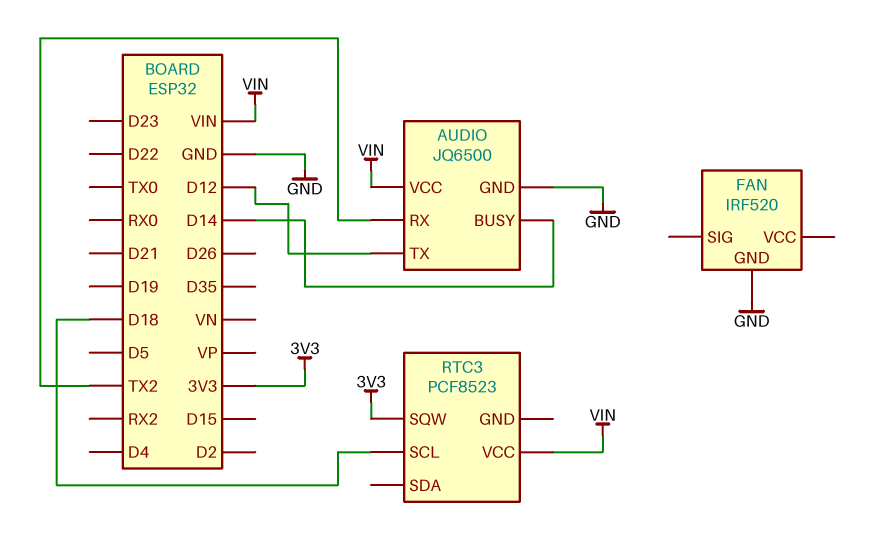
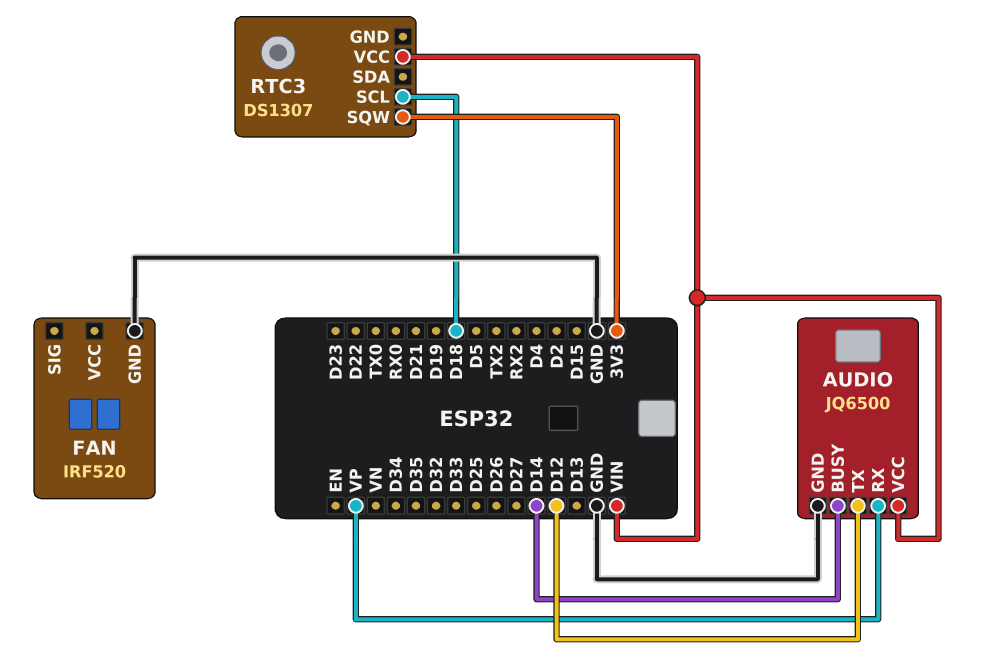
AUDIO pin RX: TX2 -> VP
RTC3: PCF8523 -> DS1307

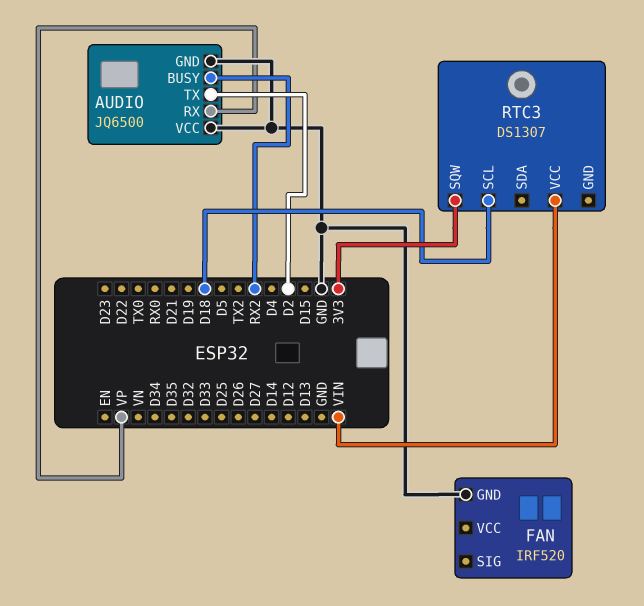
AUDIO pin BUSY: D14 -> RX2
AUDIO pin TX: D12 -> D2
AUDIO pin VCC: VIN -> GND

